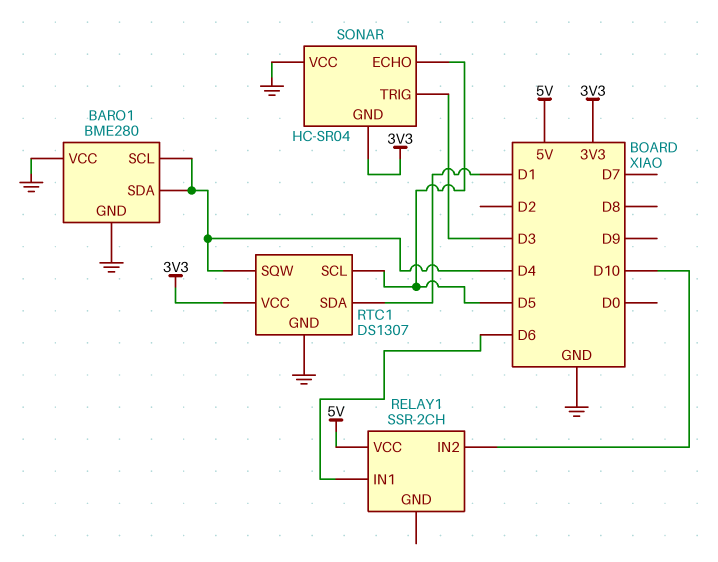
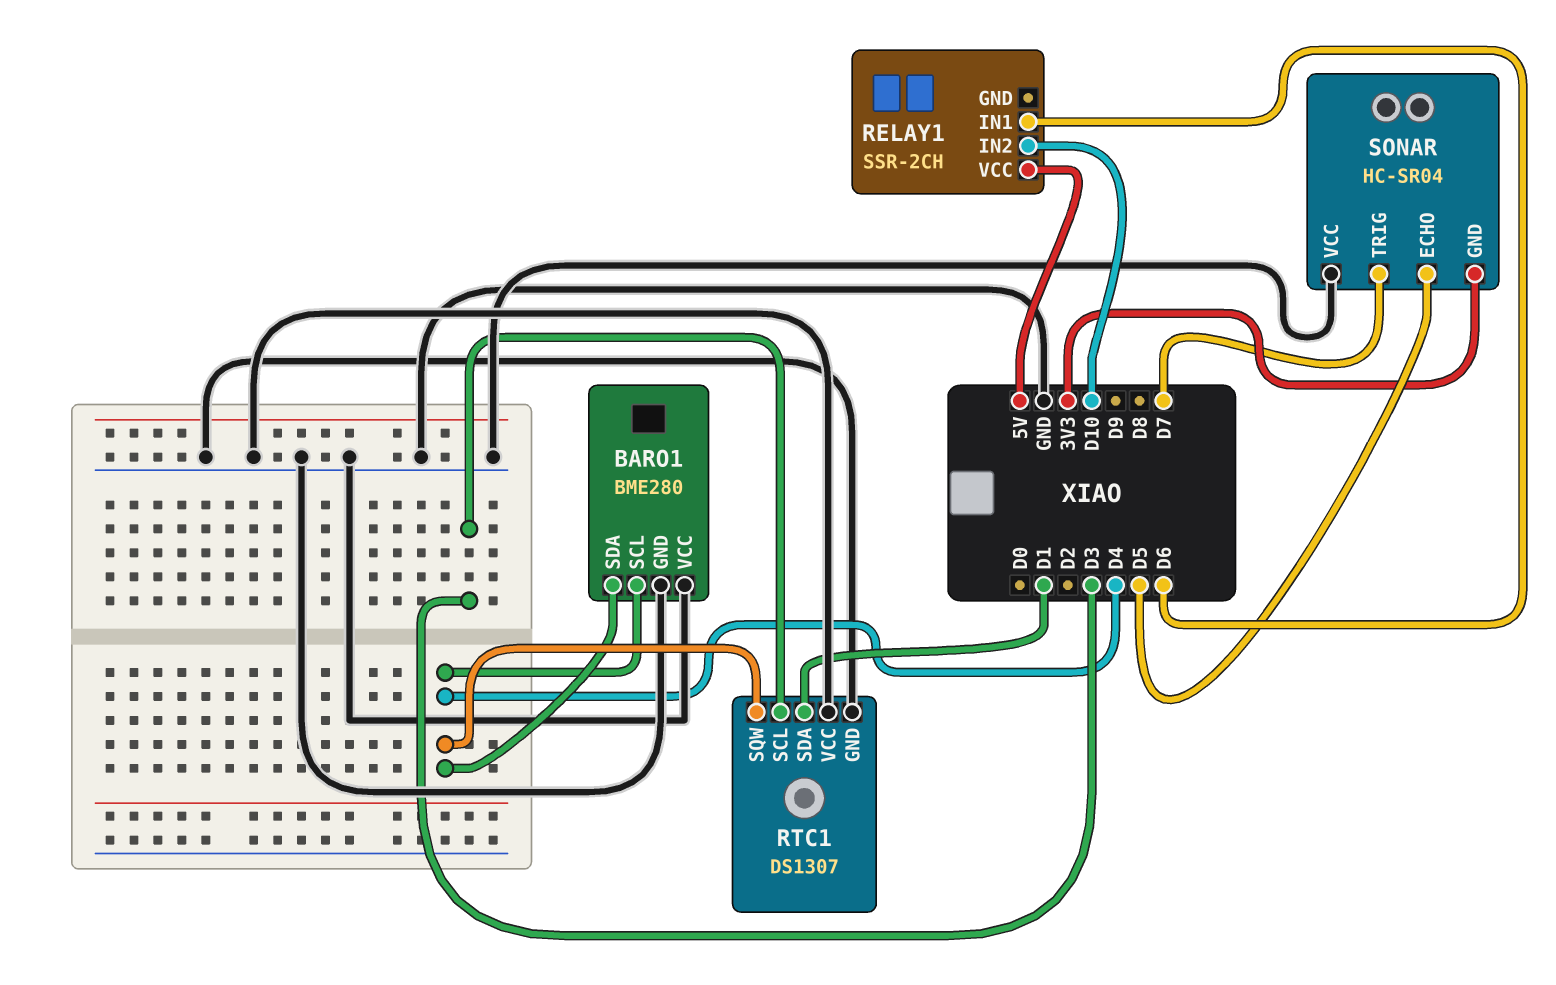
RTC1 pin SCL: D5 -> D3
RTC1 pin VCC: 3V3 -> GND
SONAR pin TRIG: D3 -> D7

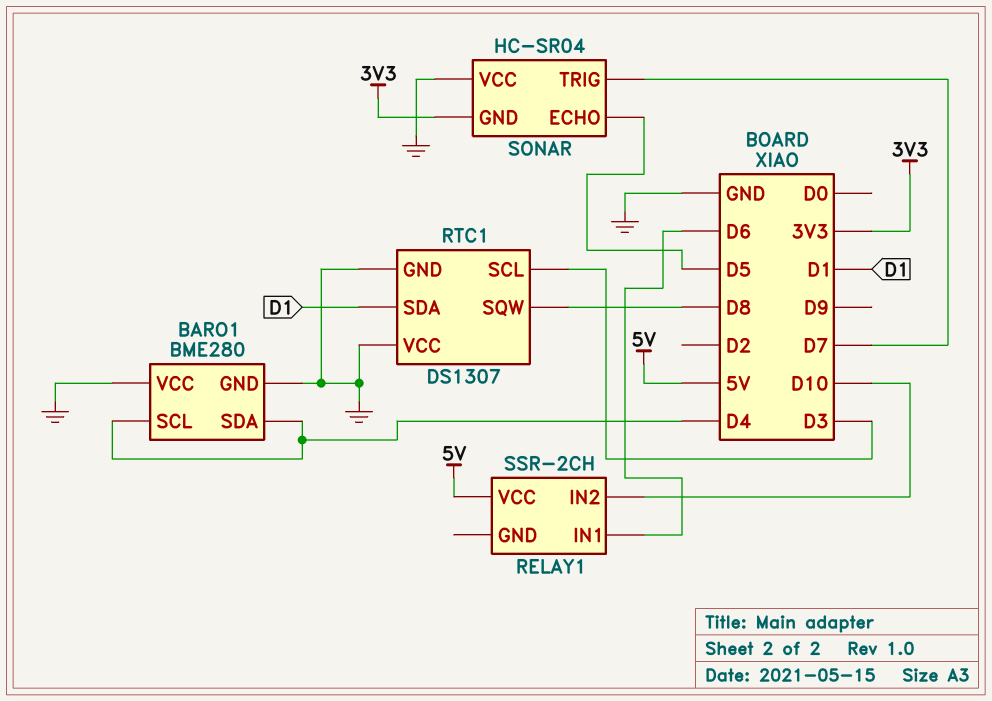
RTC1 pin SQW: D4 -> D8

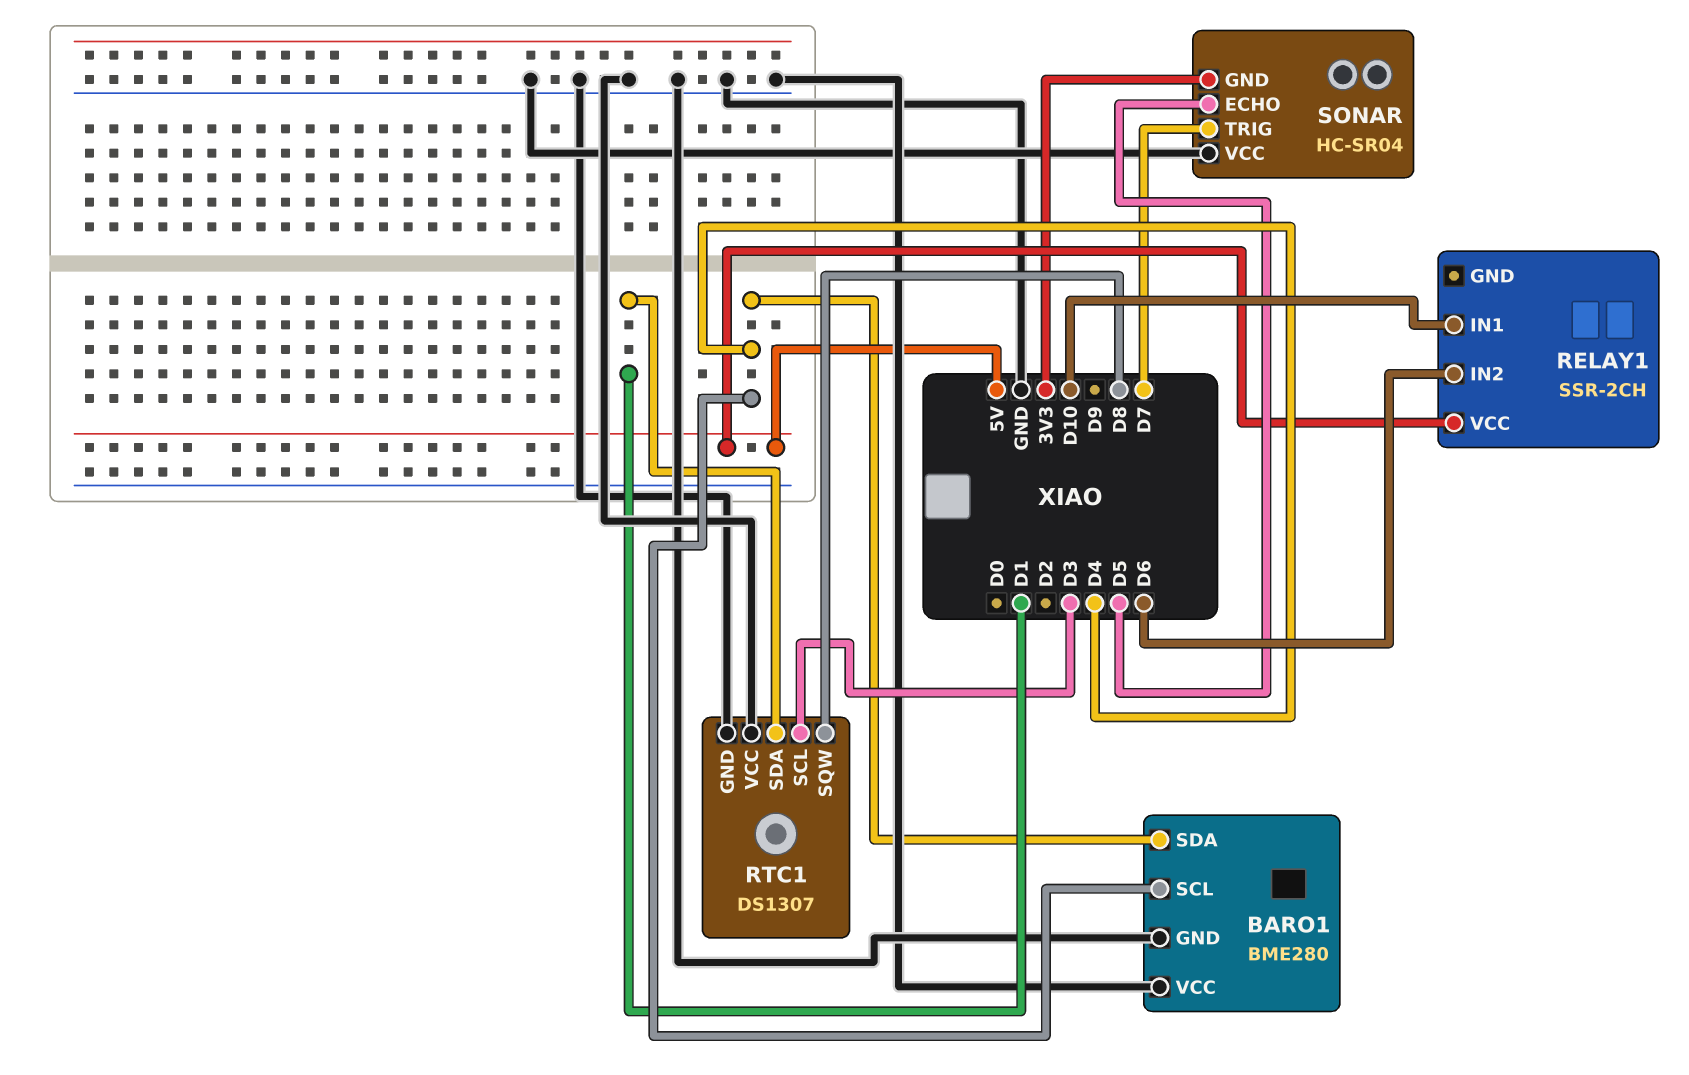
RELAY1 pin IN1: D6 -> D10
RELAY1 pin IN2: D10 -> D6

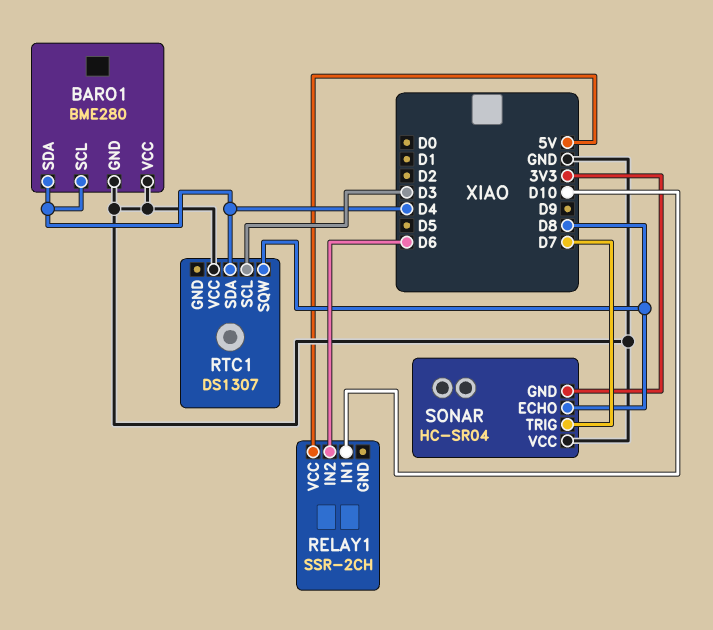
RTC1 pin GND: GND -> none
RTC1 pin SDA: D1 -> D4
SONAR pin ECHO: D5 -> D8

